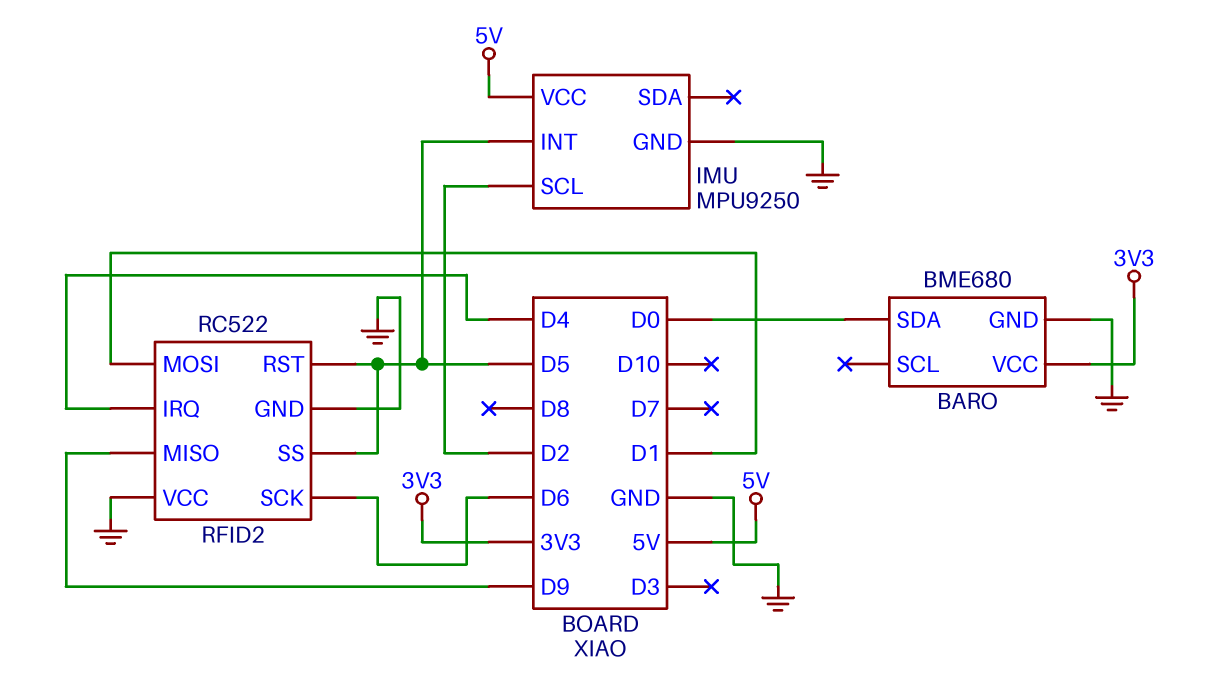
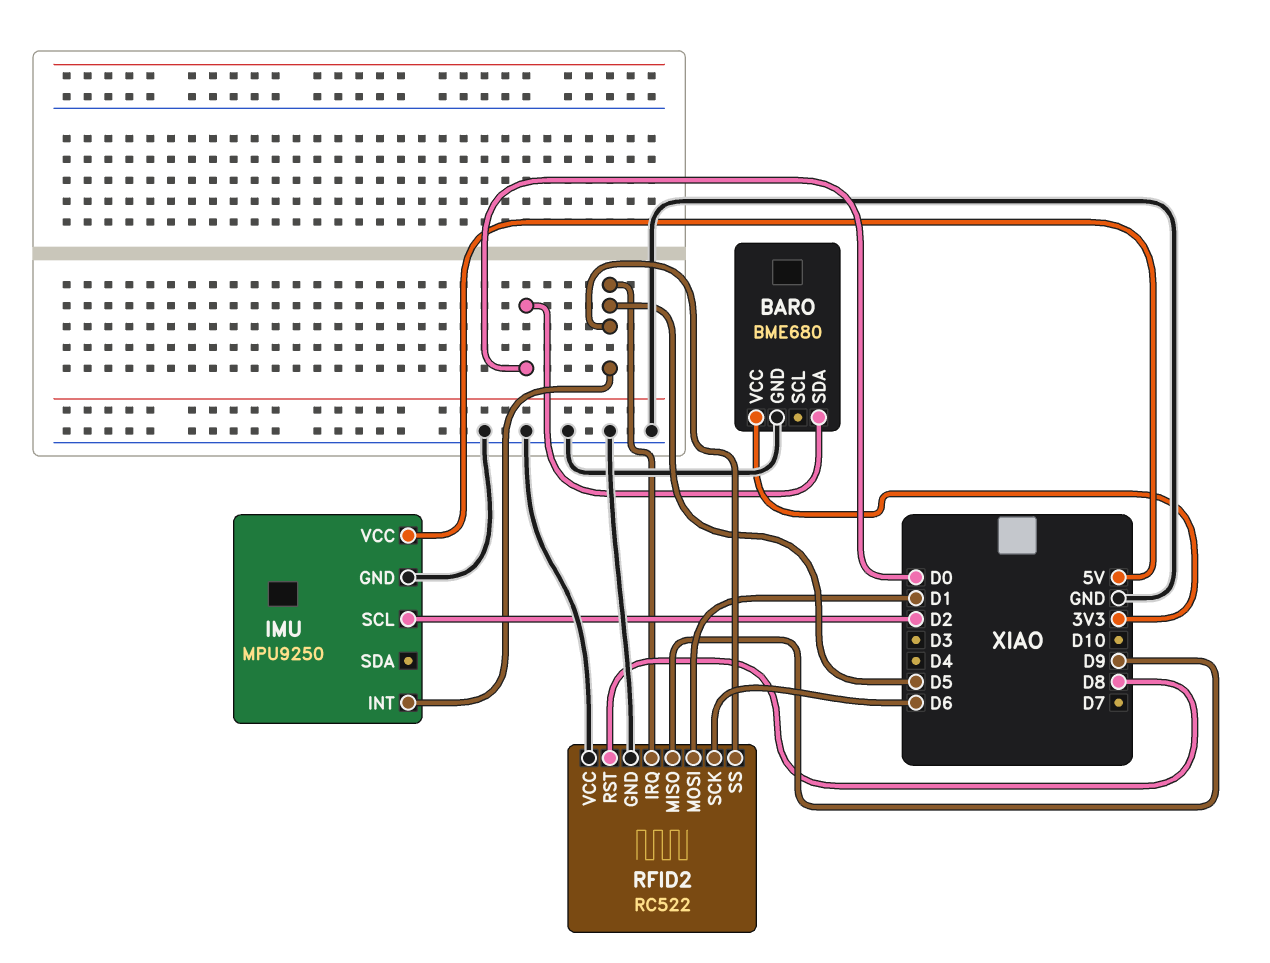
RFID2 pin IRQ: D4 -> D5
RFID2 pin RST: D5 -> D8

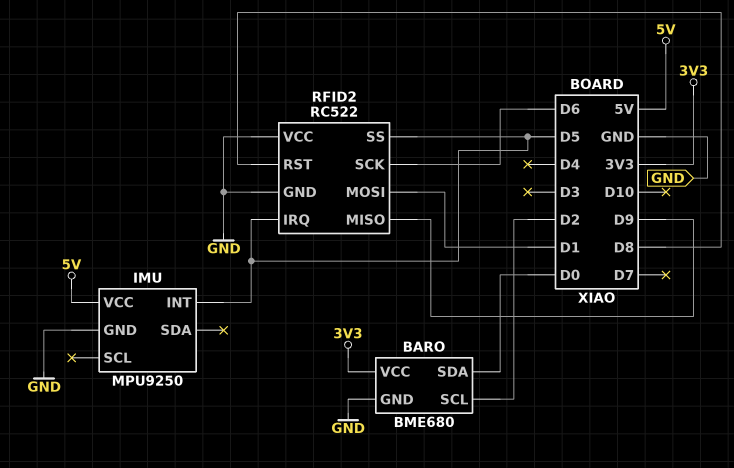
BARO pin SCL: none -> D2
IMU pin SCL: D2 -> none

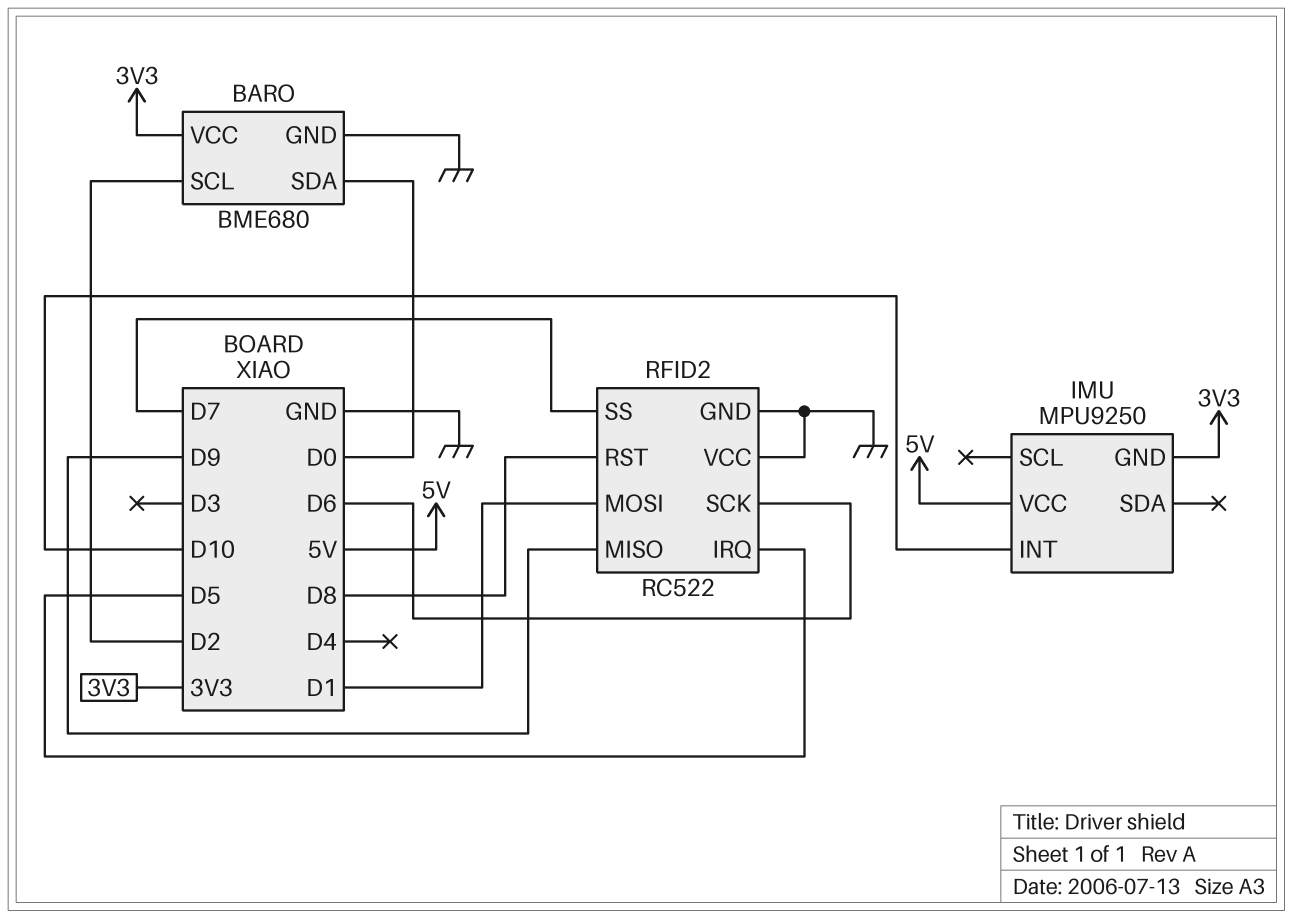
IMU pin GND: GND -> 3V3
IMU pin INT: D5 -> D10
RFID2 pin SS: D5 -> D7

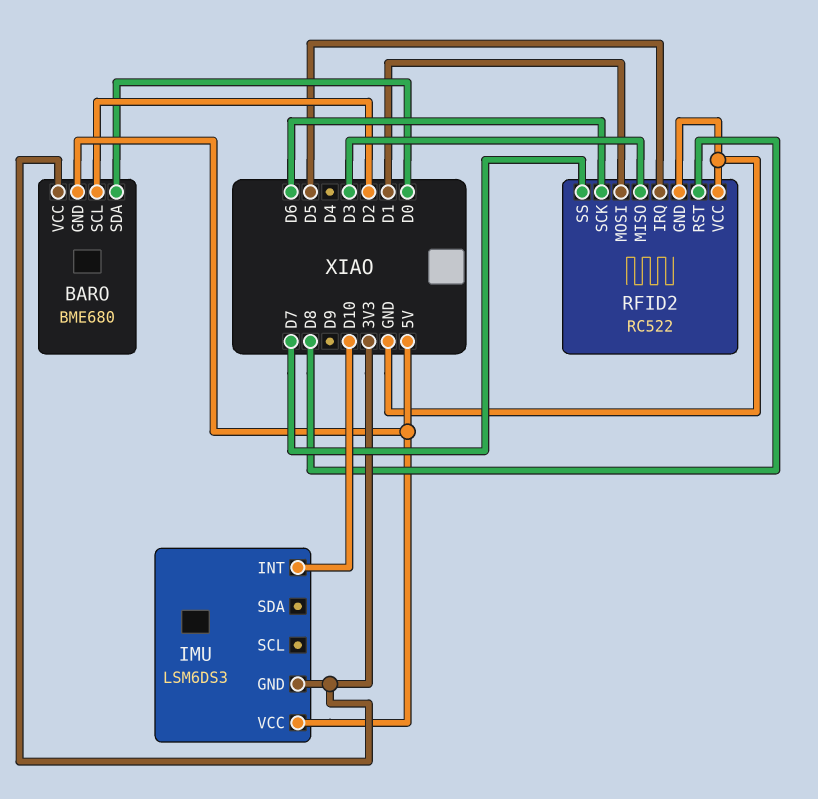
BARO pin GND: GND -> 5V
IMU: MPU9250 -> LSM6DS3
RFID2 pin MISO: D9 -> D3

